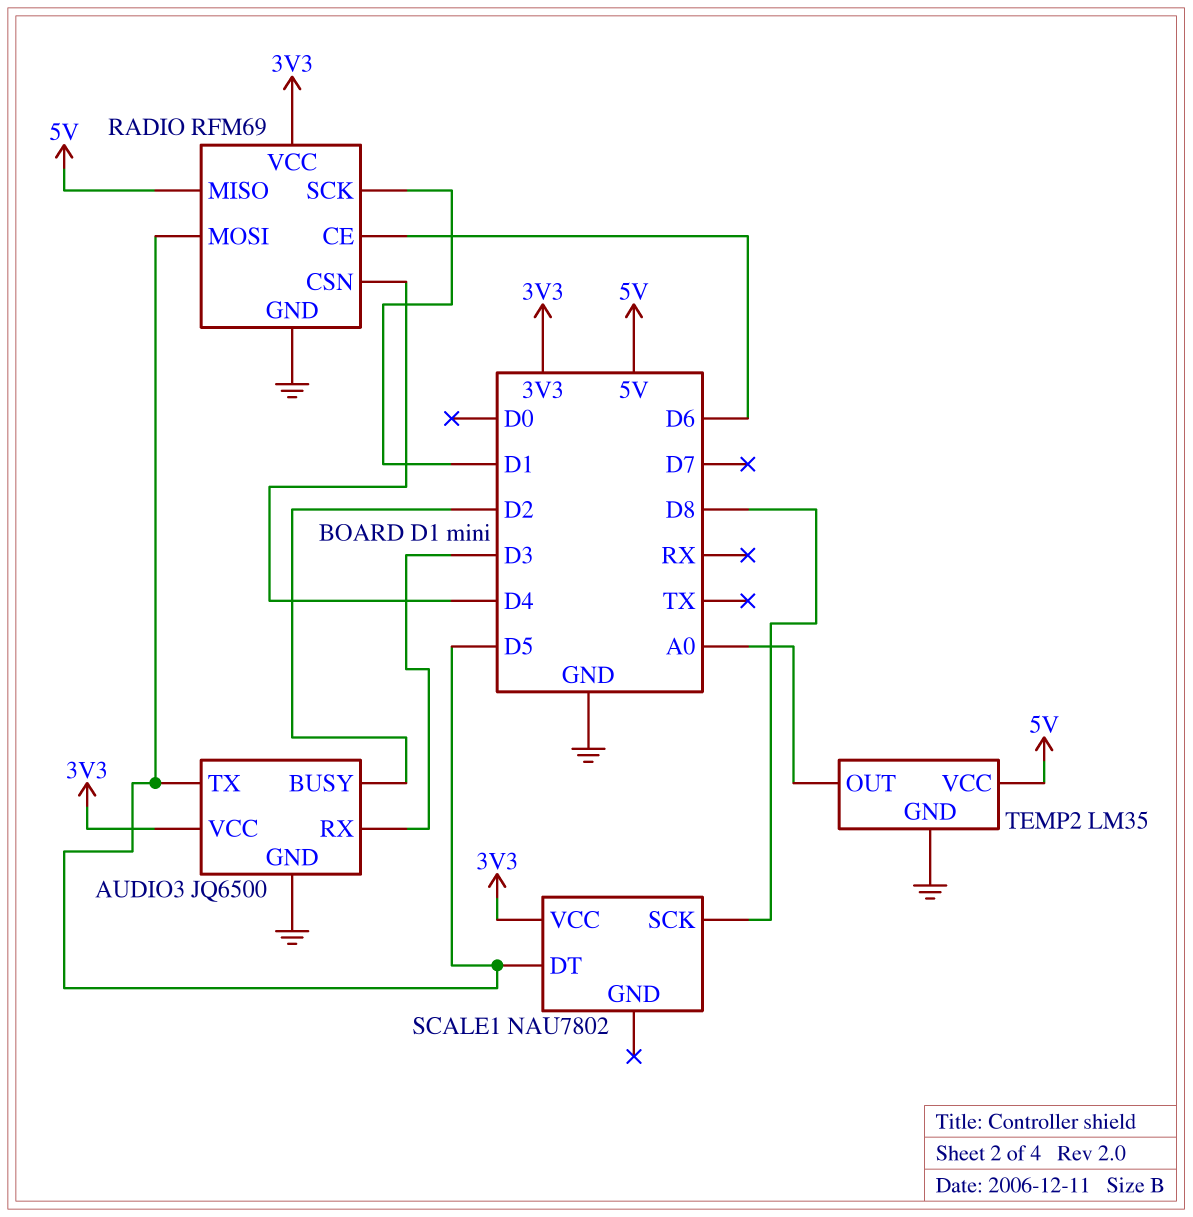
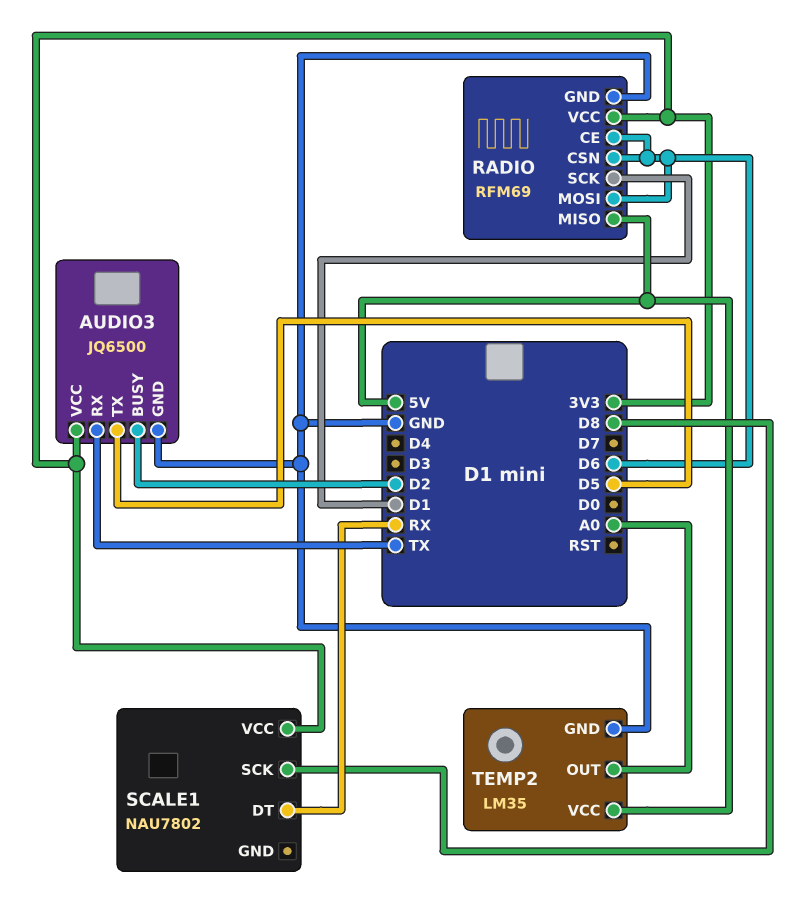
AUDIO3 pin RX: D3 -> TX
RADIO pin CSN: D4 -> D6
RADIO pin MOSI: D5 -> D6
SCALE1 pin DT: D5 -> RX

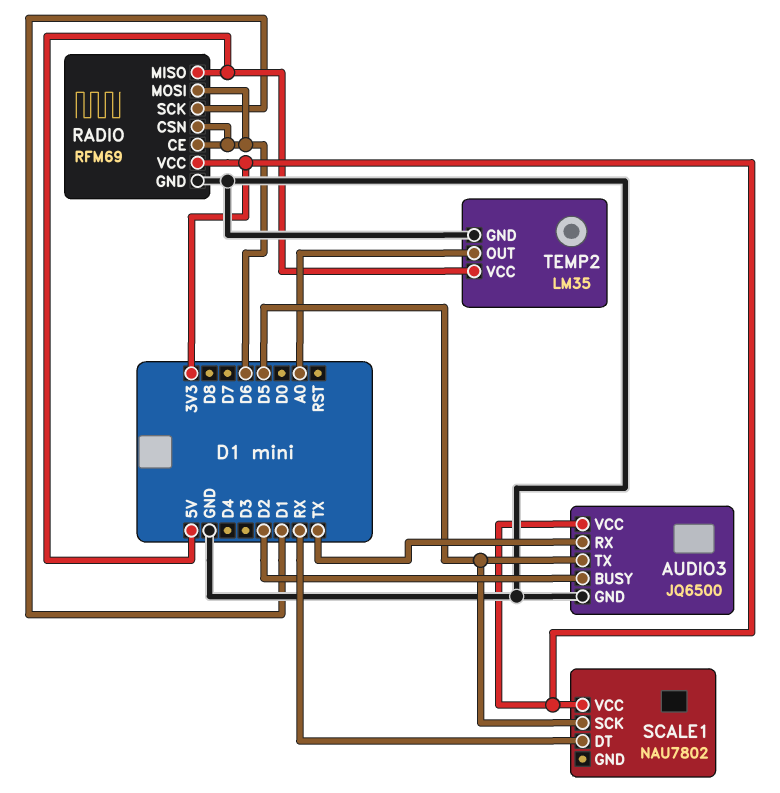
SCALE1 pin SCK: D8 -> D5

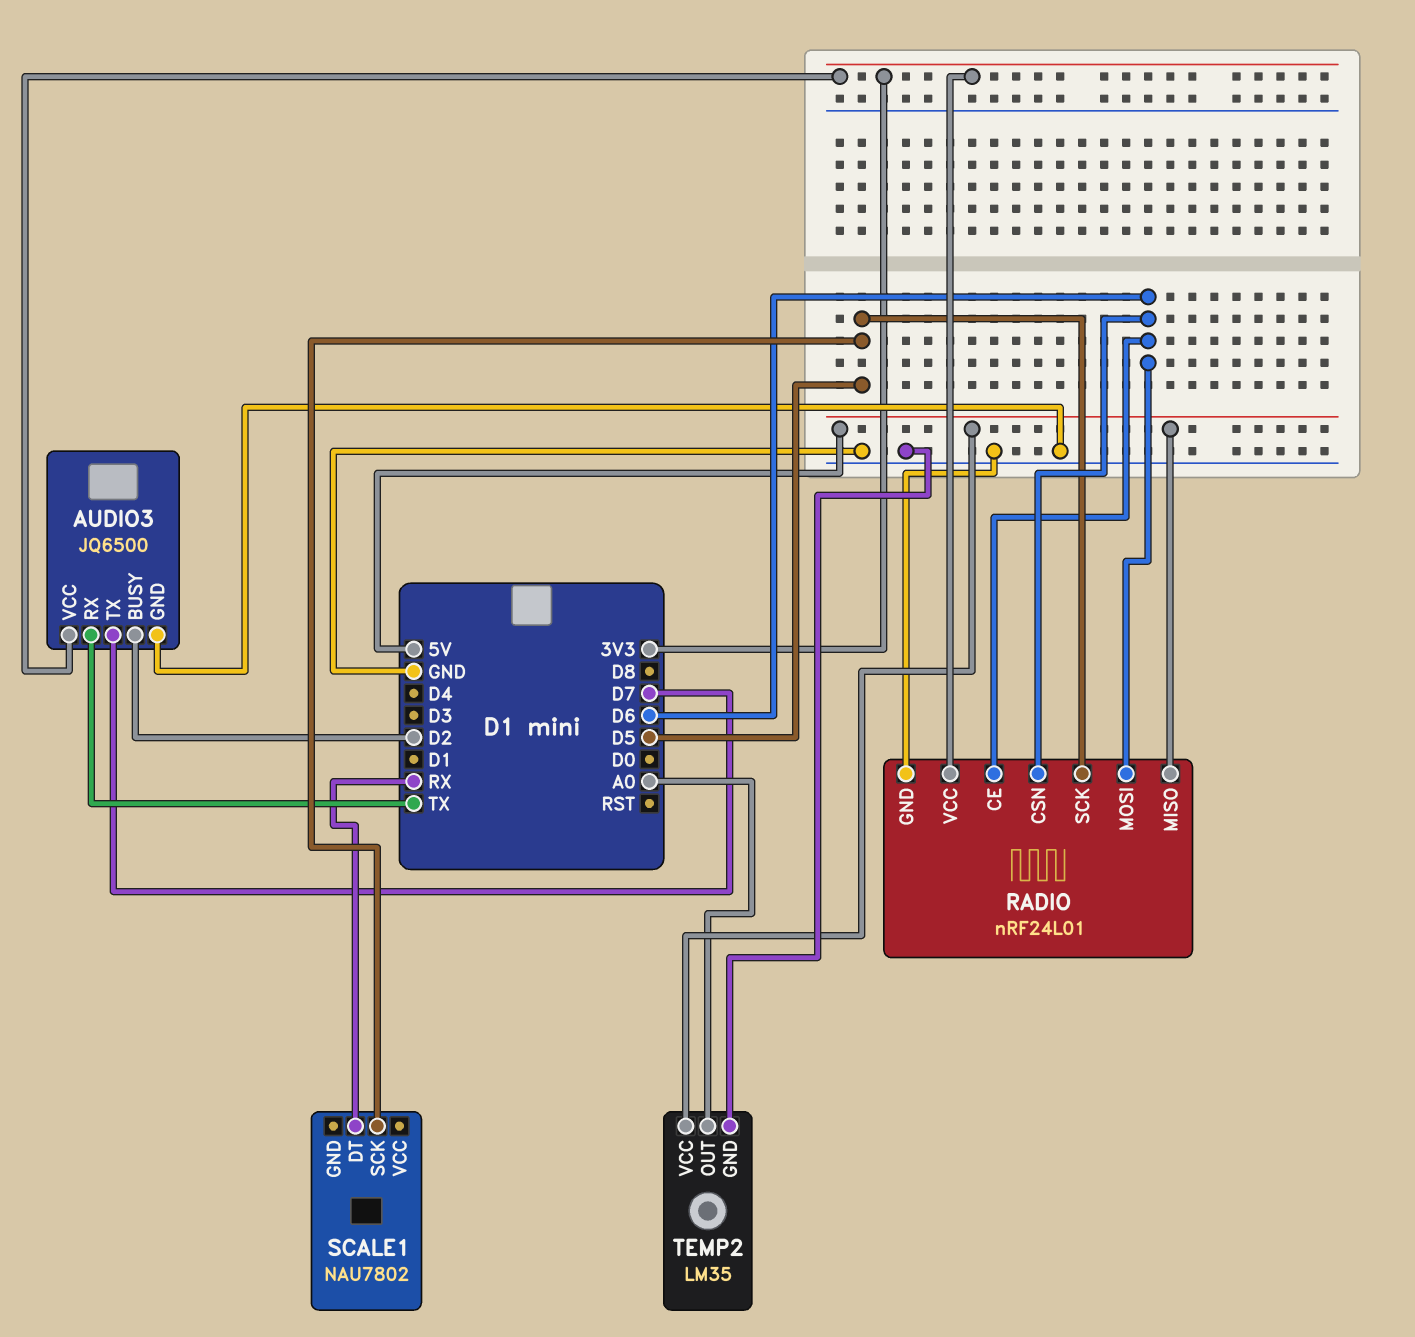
AUDIO3 pin TX: D5 -> D7
RADIO: RFM69 -> nRF24L01
RADIO pin SCK: D1 -> D5
SCALE1 pin VCC: 3V3 -> none

